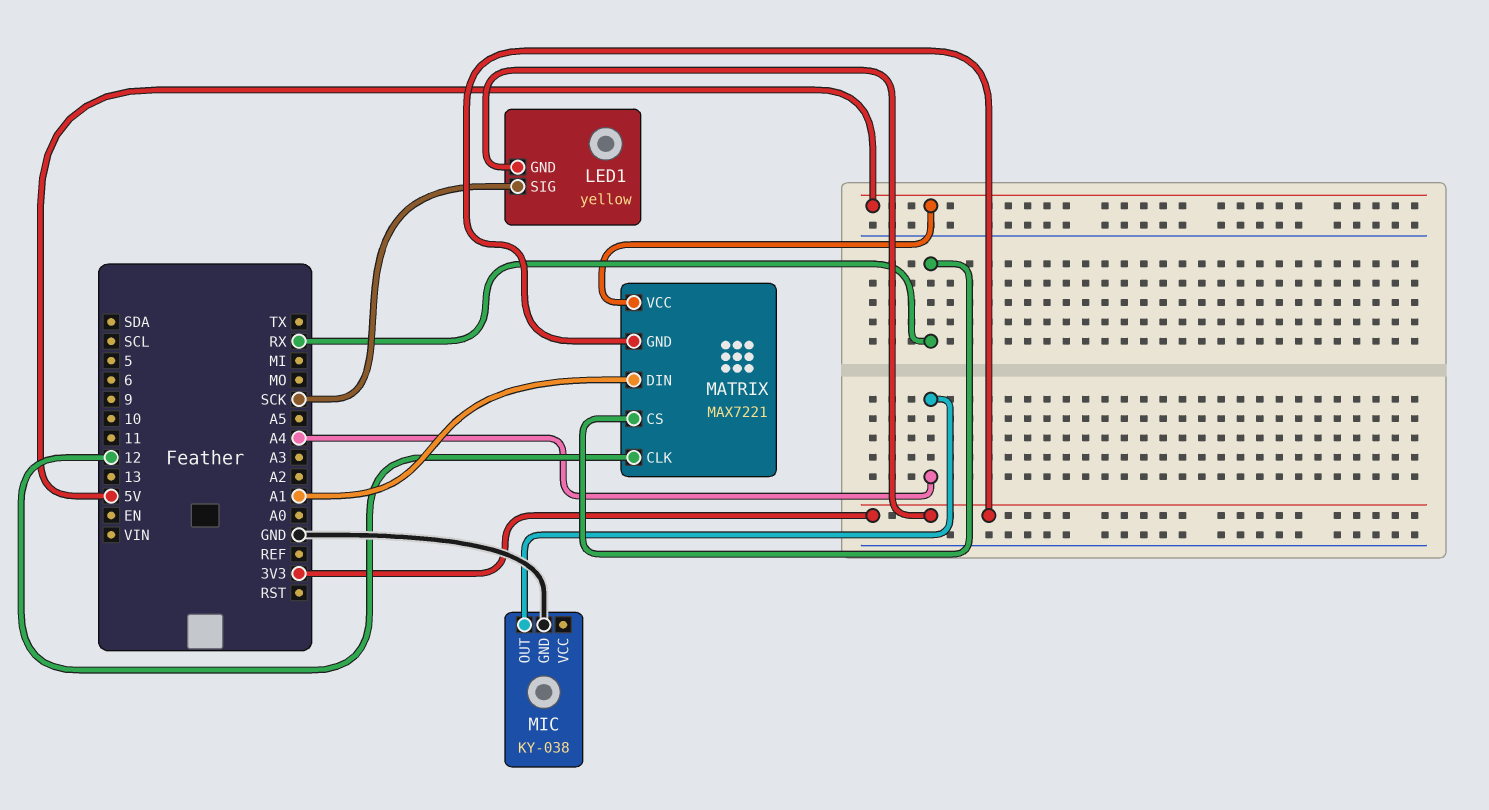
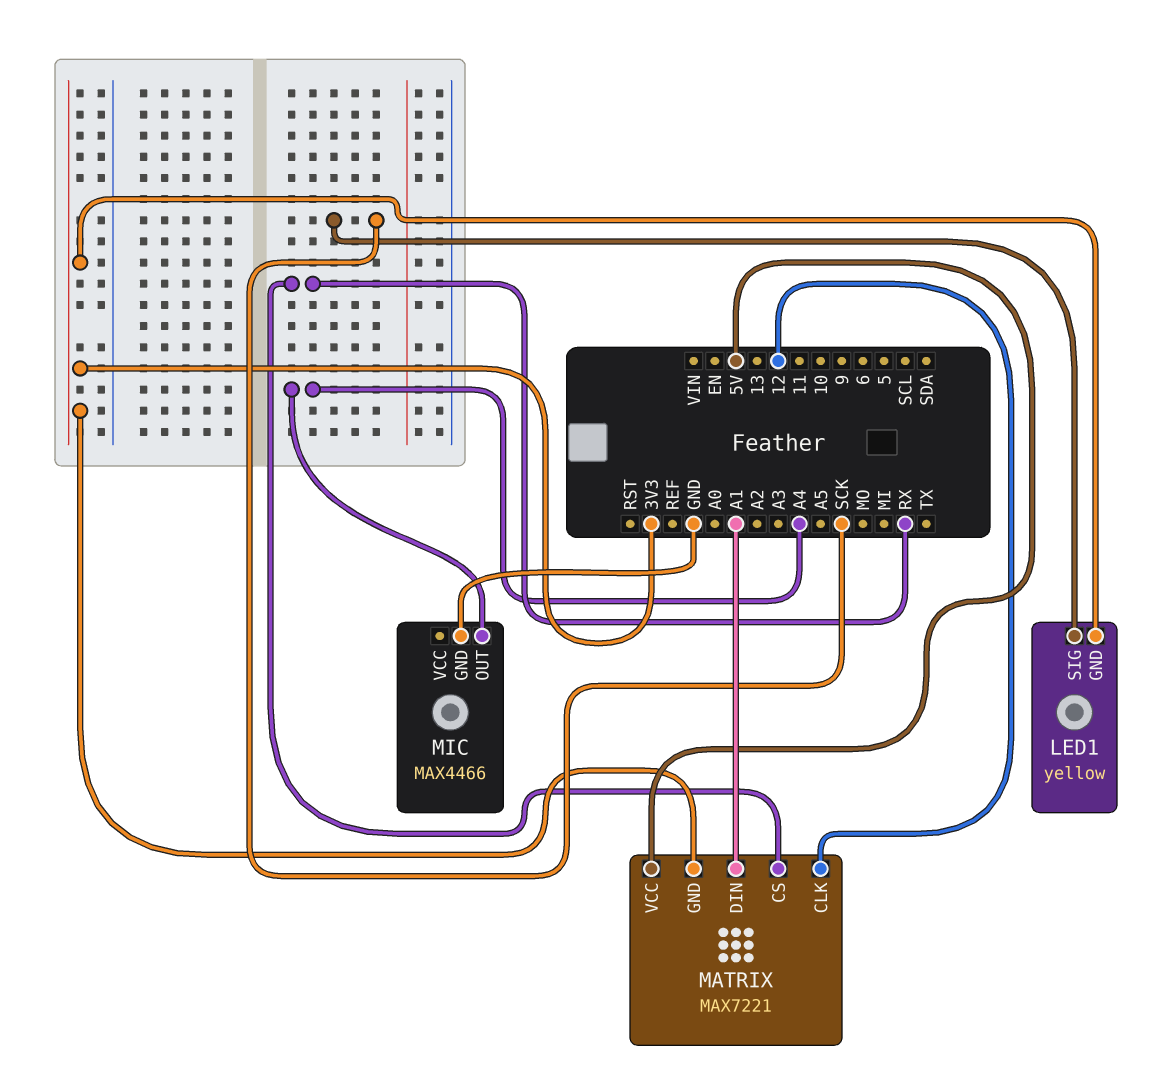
MIC: KY-038 -> MAX4466

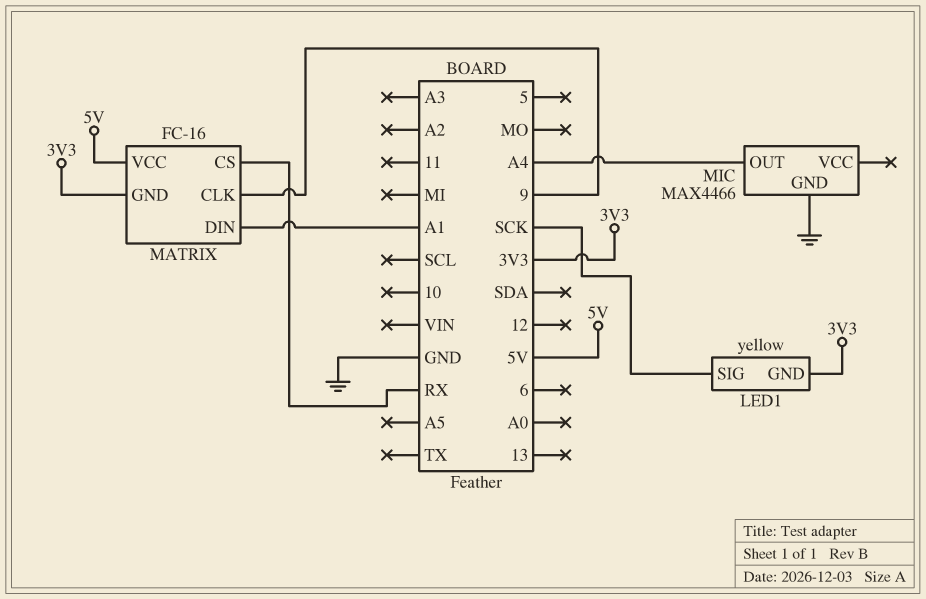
MATRIX: MAX7221 -> FC-16
MATRIX pin CLK: 12 -> 9

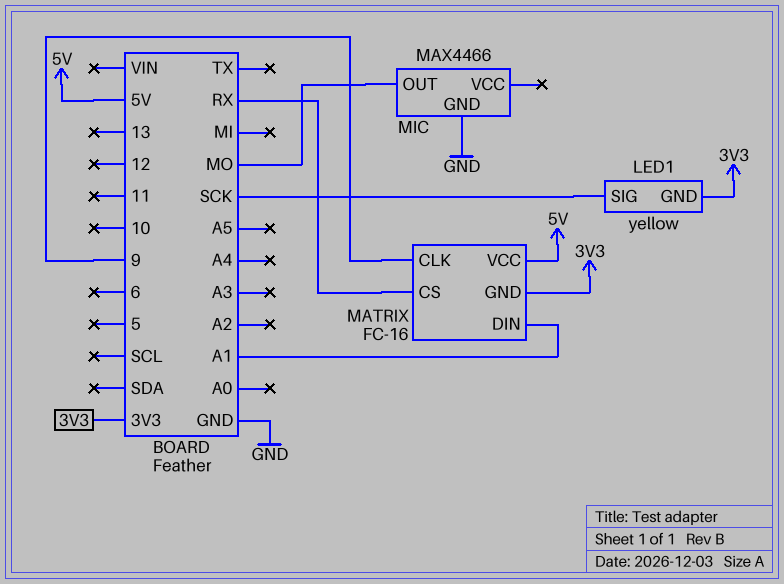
MIC pin OUT: A4 -> MO

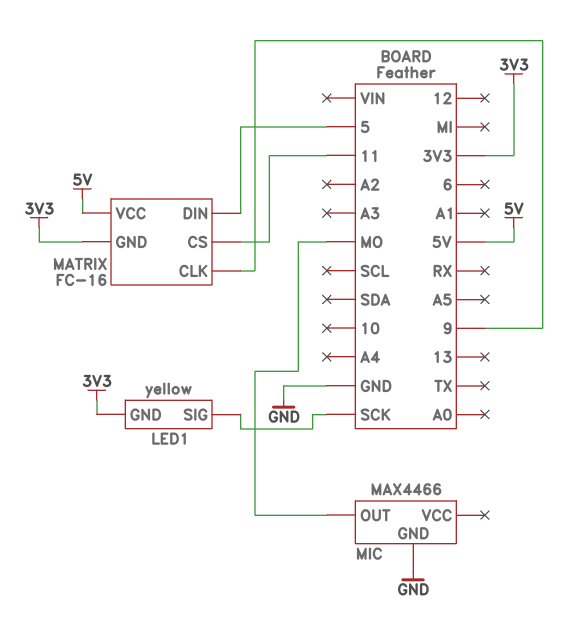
MATRIX pin CS: RX -> 11
MATRIX pin DIN: A1 -> 5

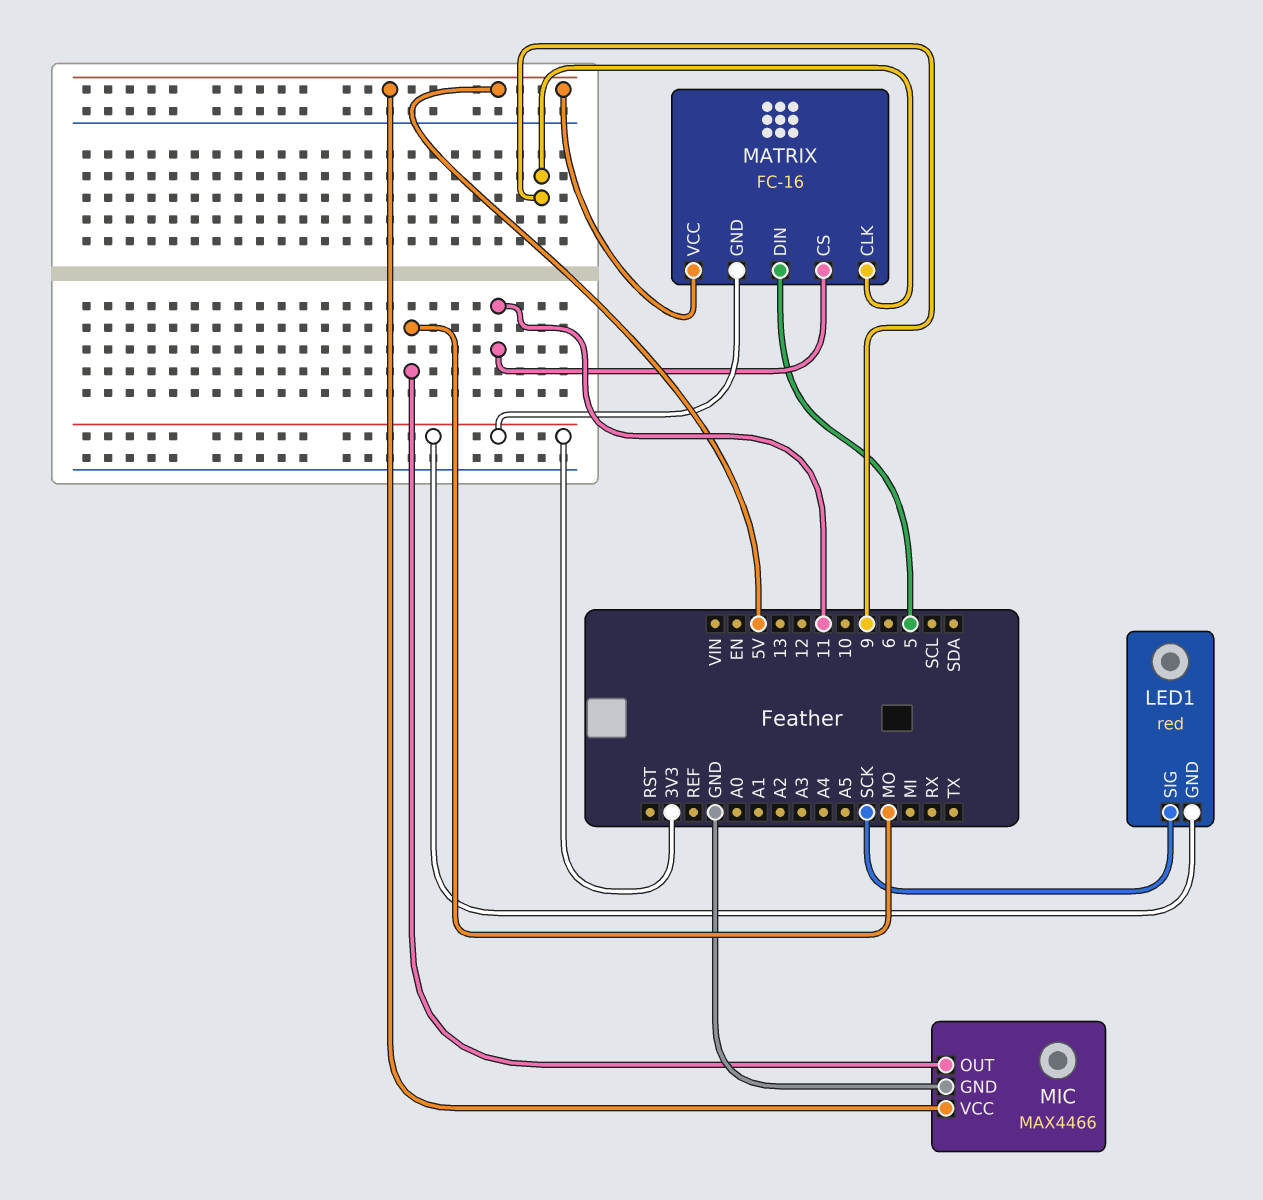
LED1: yellow -> red
MIC pin VCC: none -> 5V

